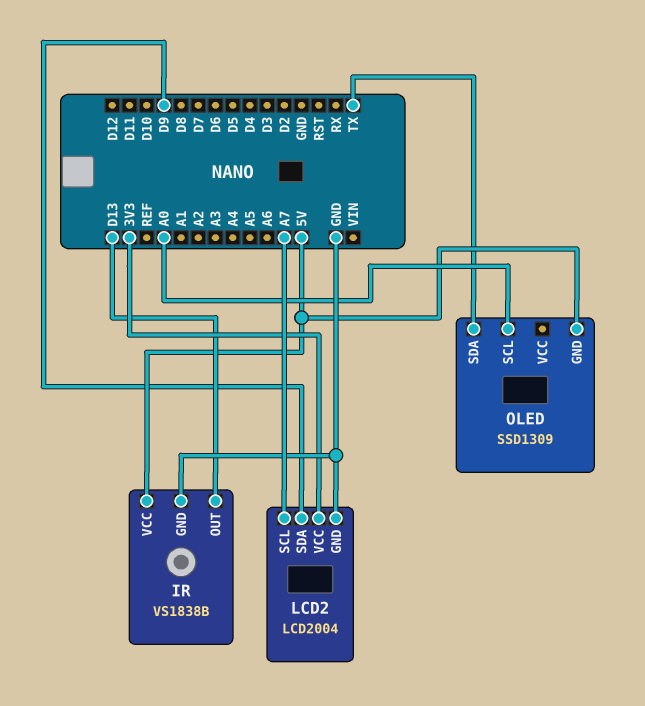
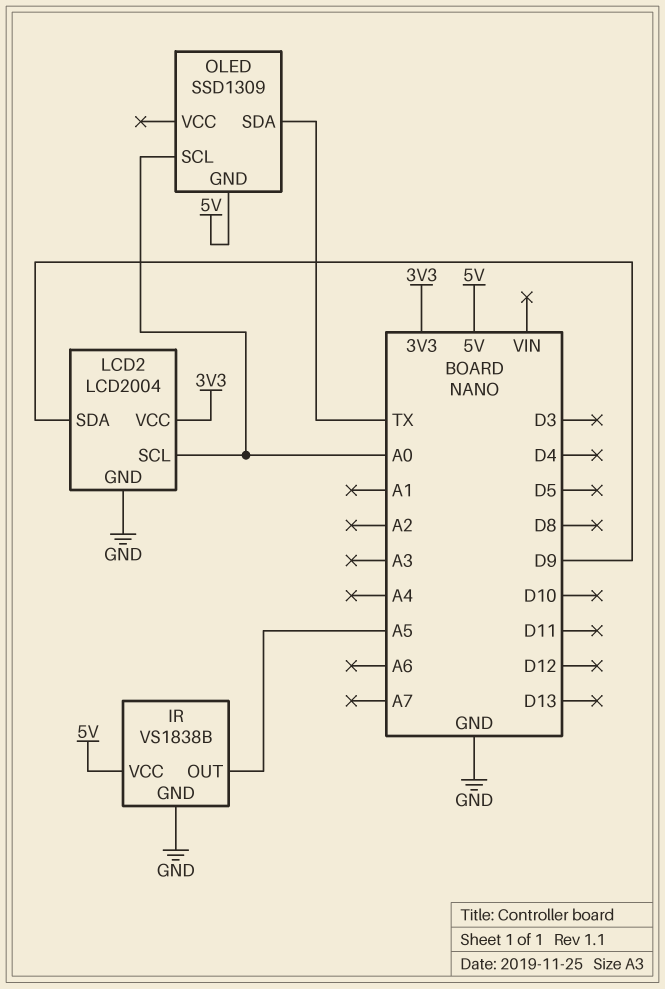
IR pin OUT: D13 -> A5
LCD2 pin SCL: A7 -> A0

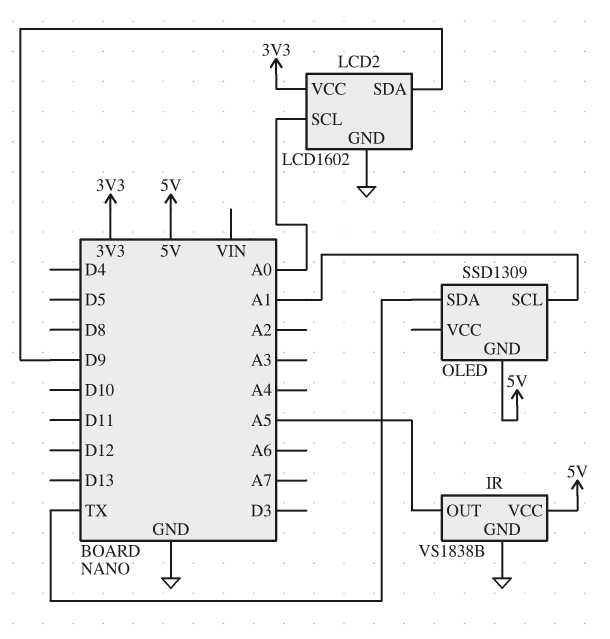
LCD2: LCD2004 -> LCD1602
OLED pin SCL: A0 -> A1

